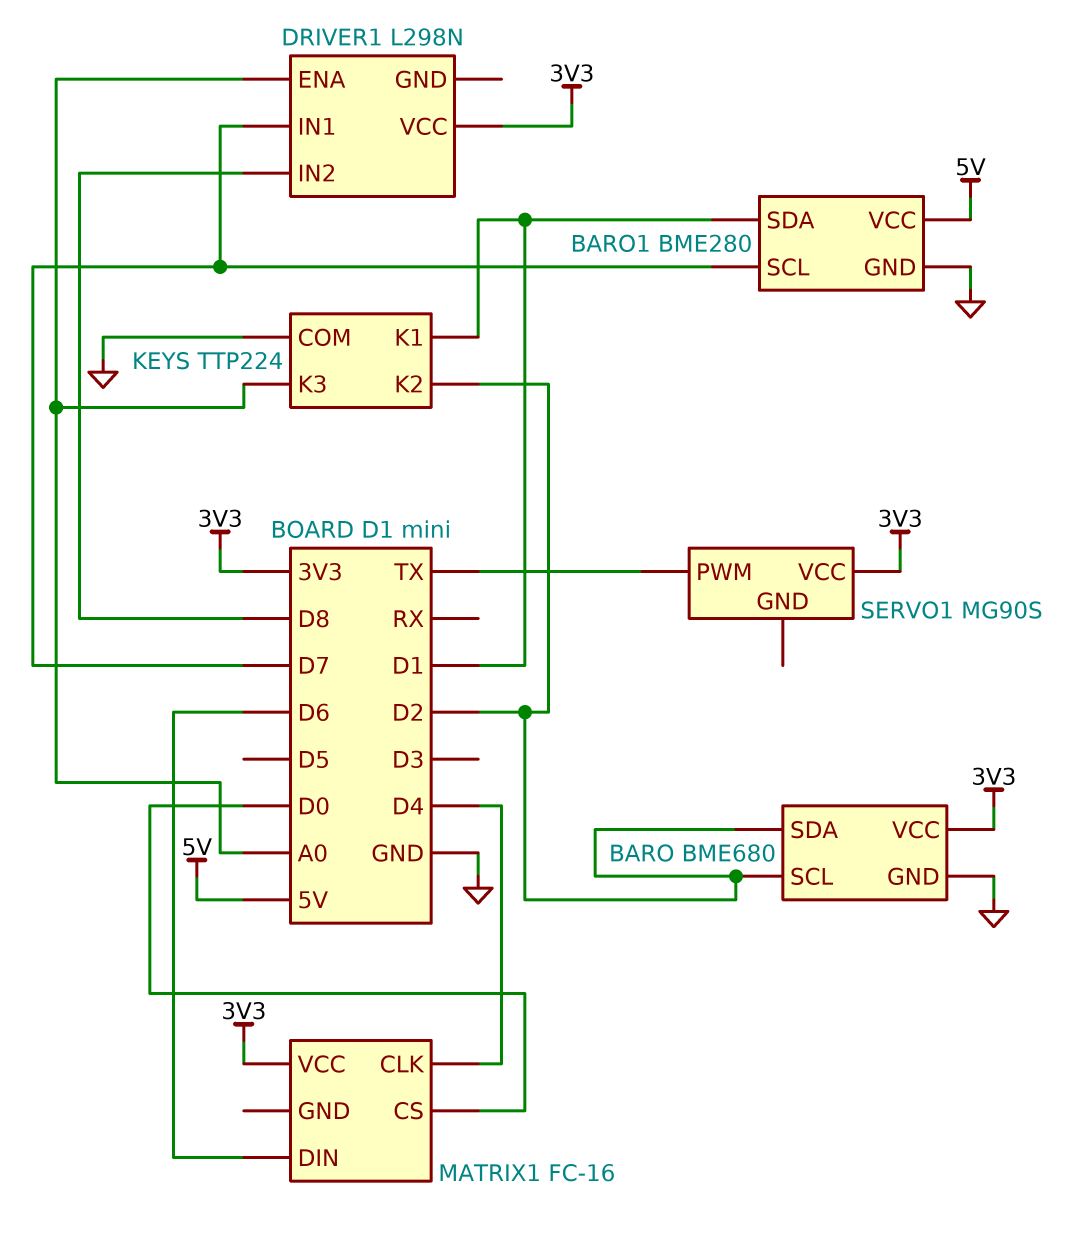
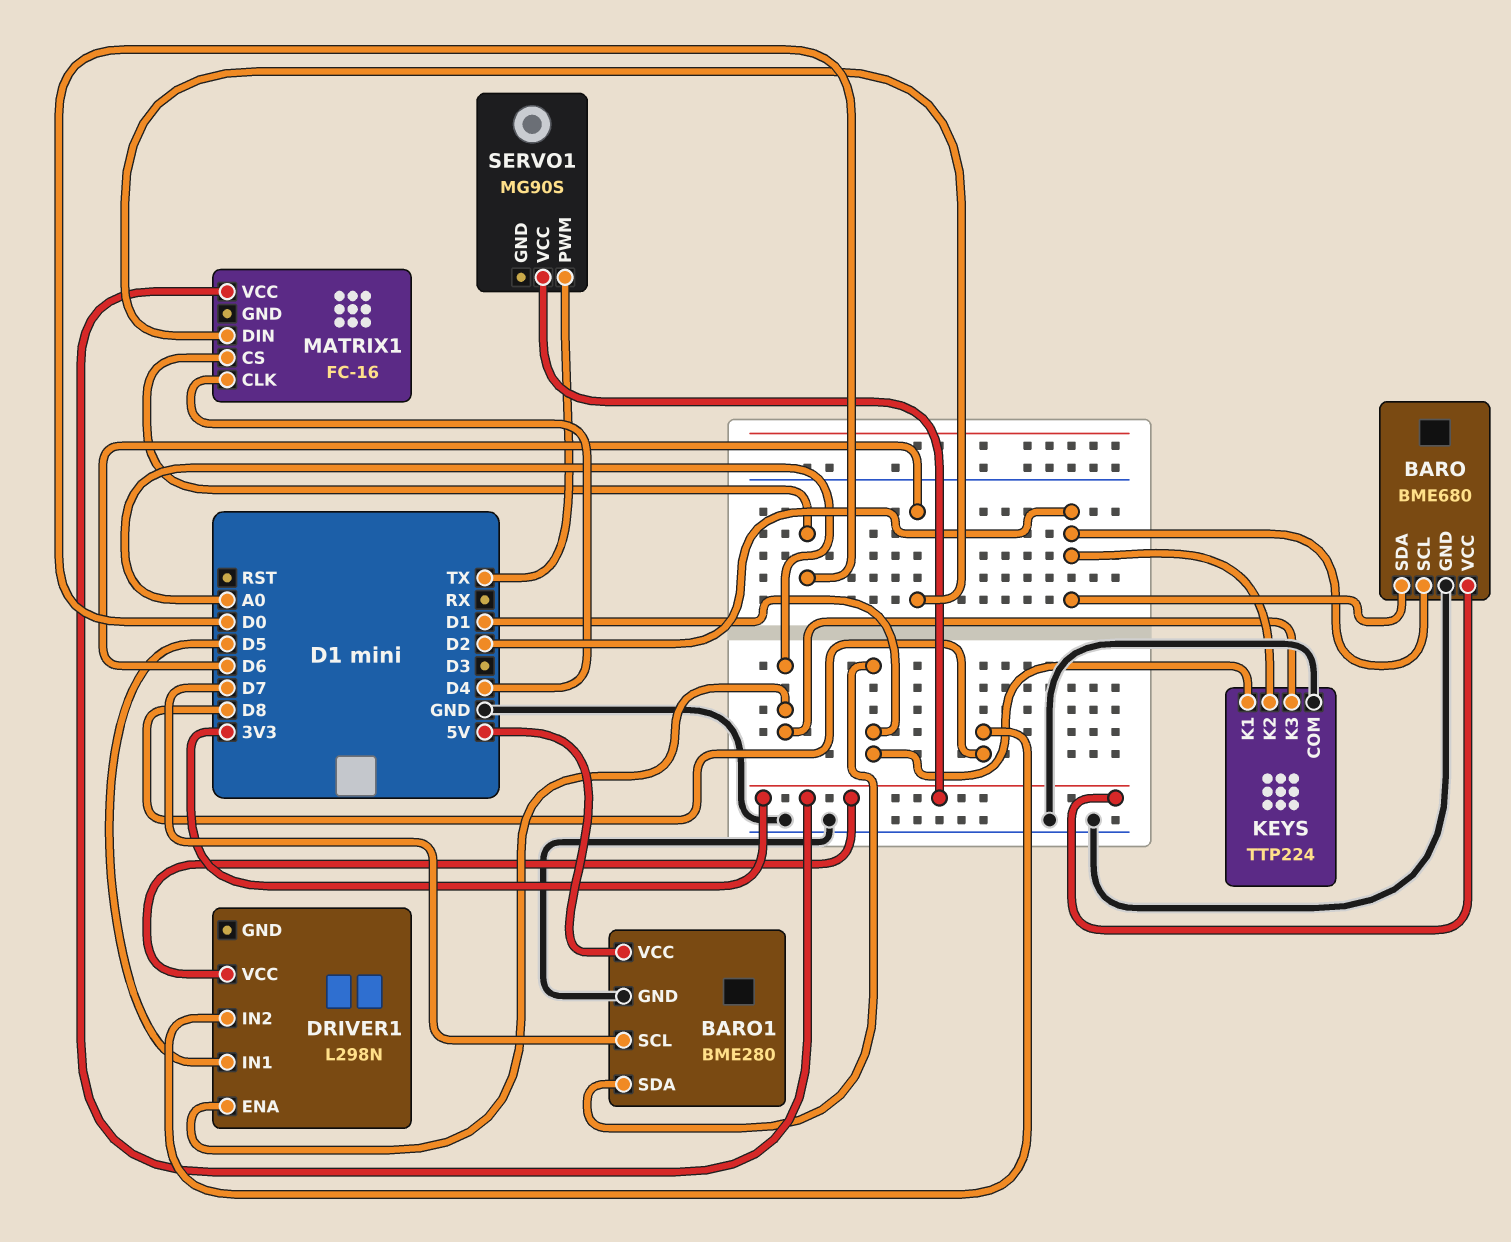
DRIVER1 pin IN1: D7 -> D5

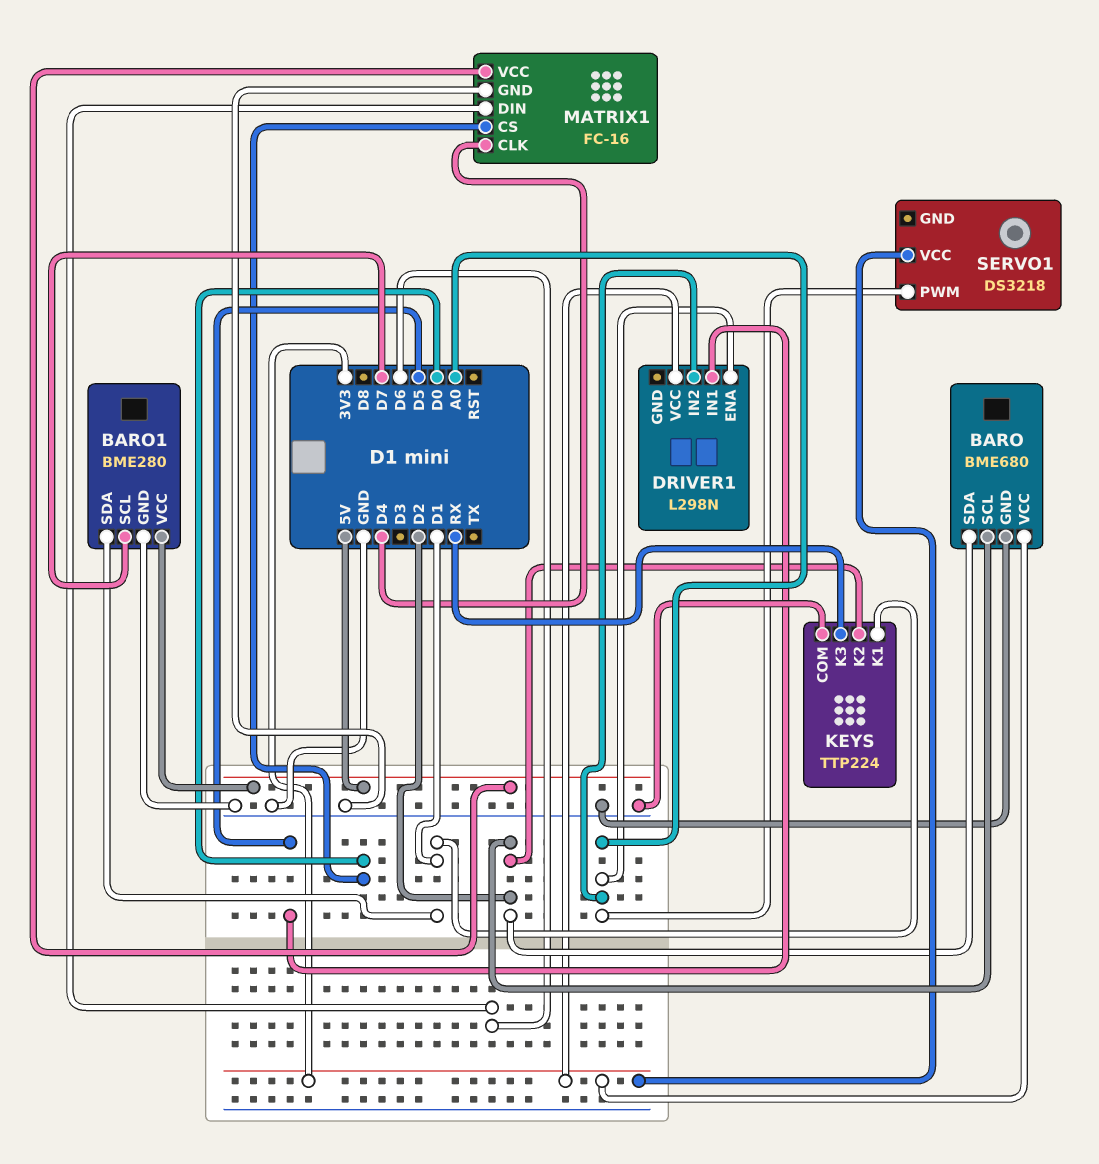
DRIVER1 pin IN2: D8 -> A0
KEYS pin K3: A0 -> RX
MATRIX1 pin GND: none -> GND
MATRIX1 pin VCC: 3V3 -> 5V
SERVO1: MG90S -> DS3218
SERVO1 pin PWM: TX -> A0

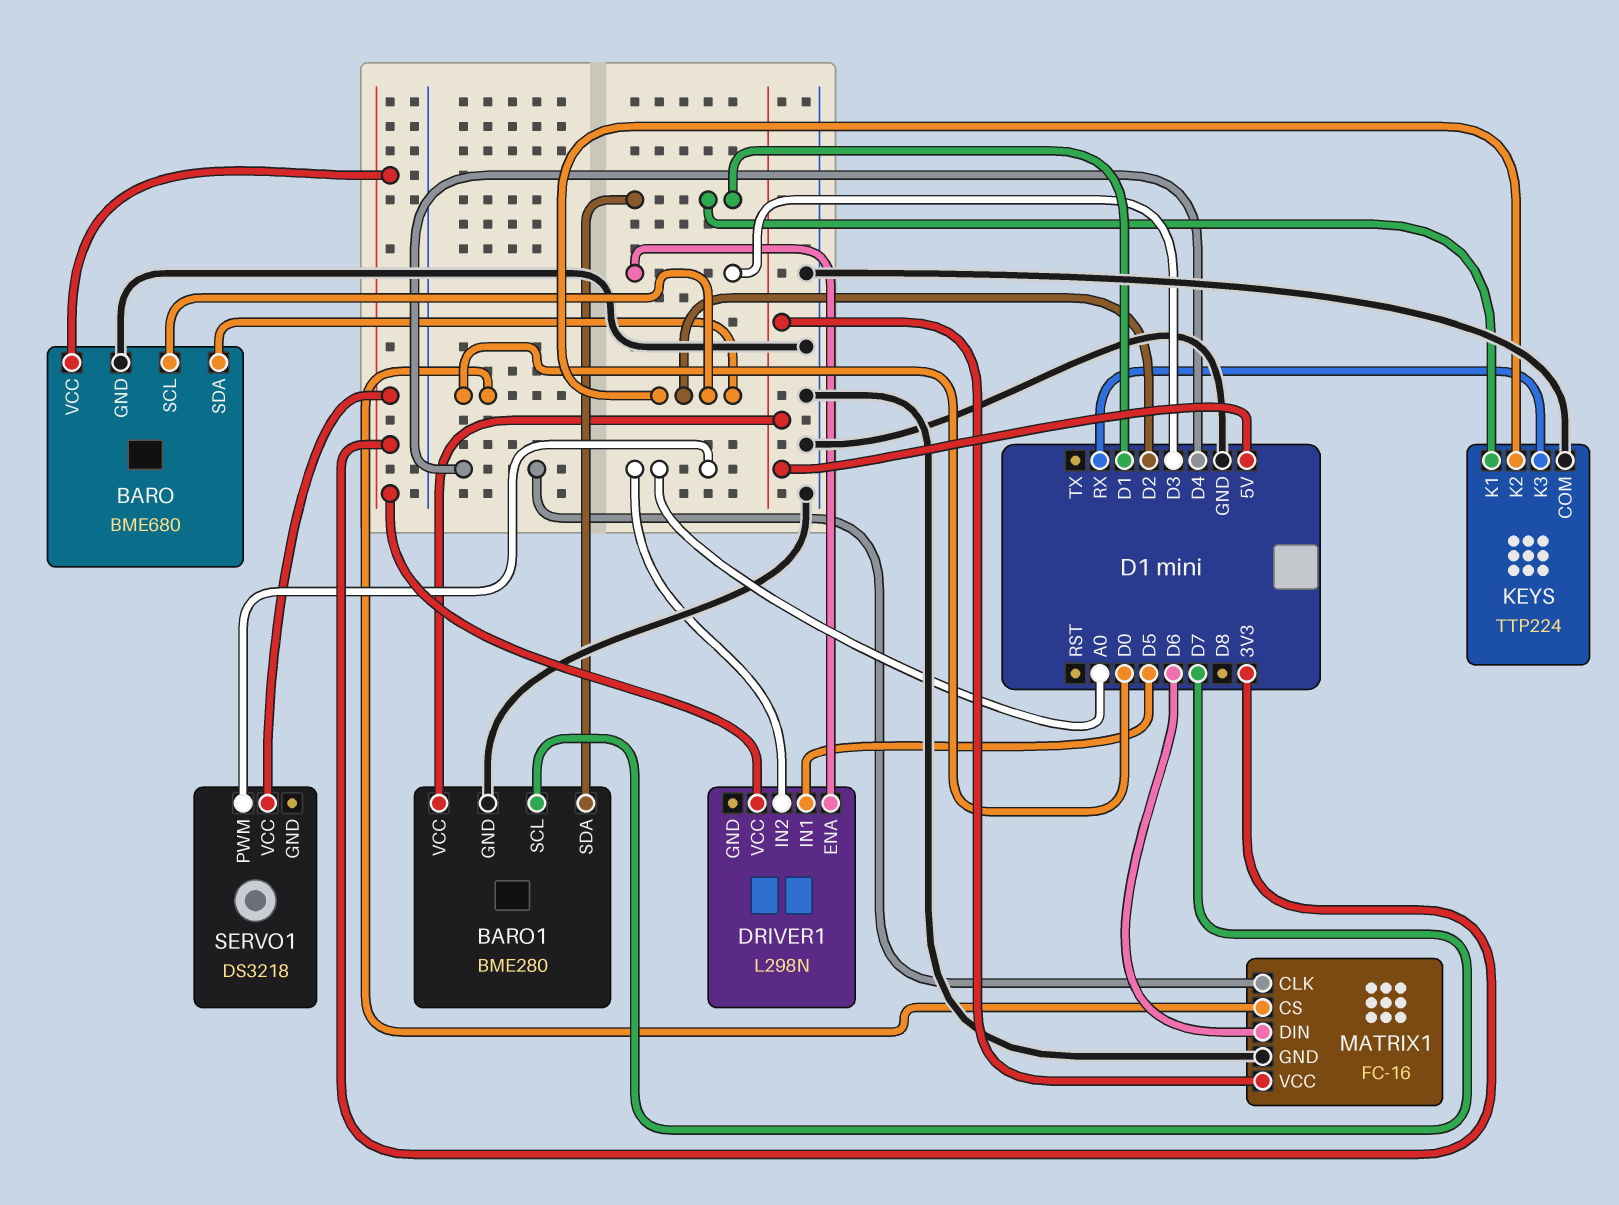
DRIVER1 pin ENA: A0 -> D3

